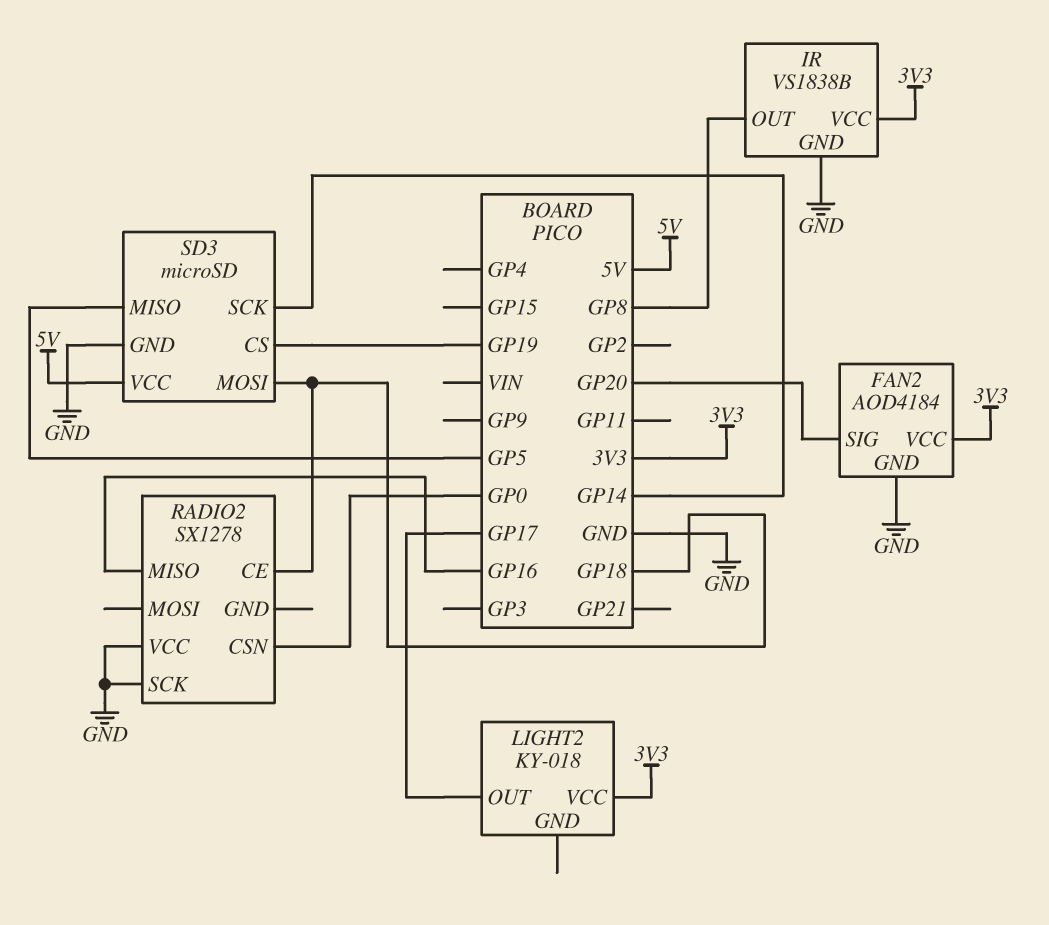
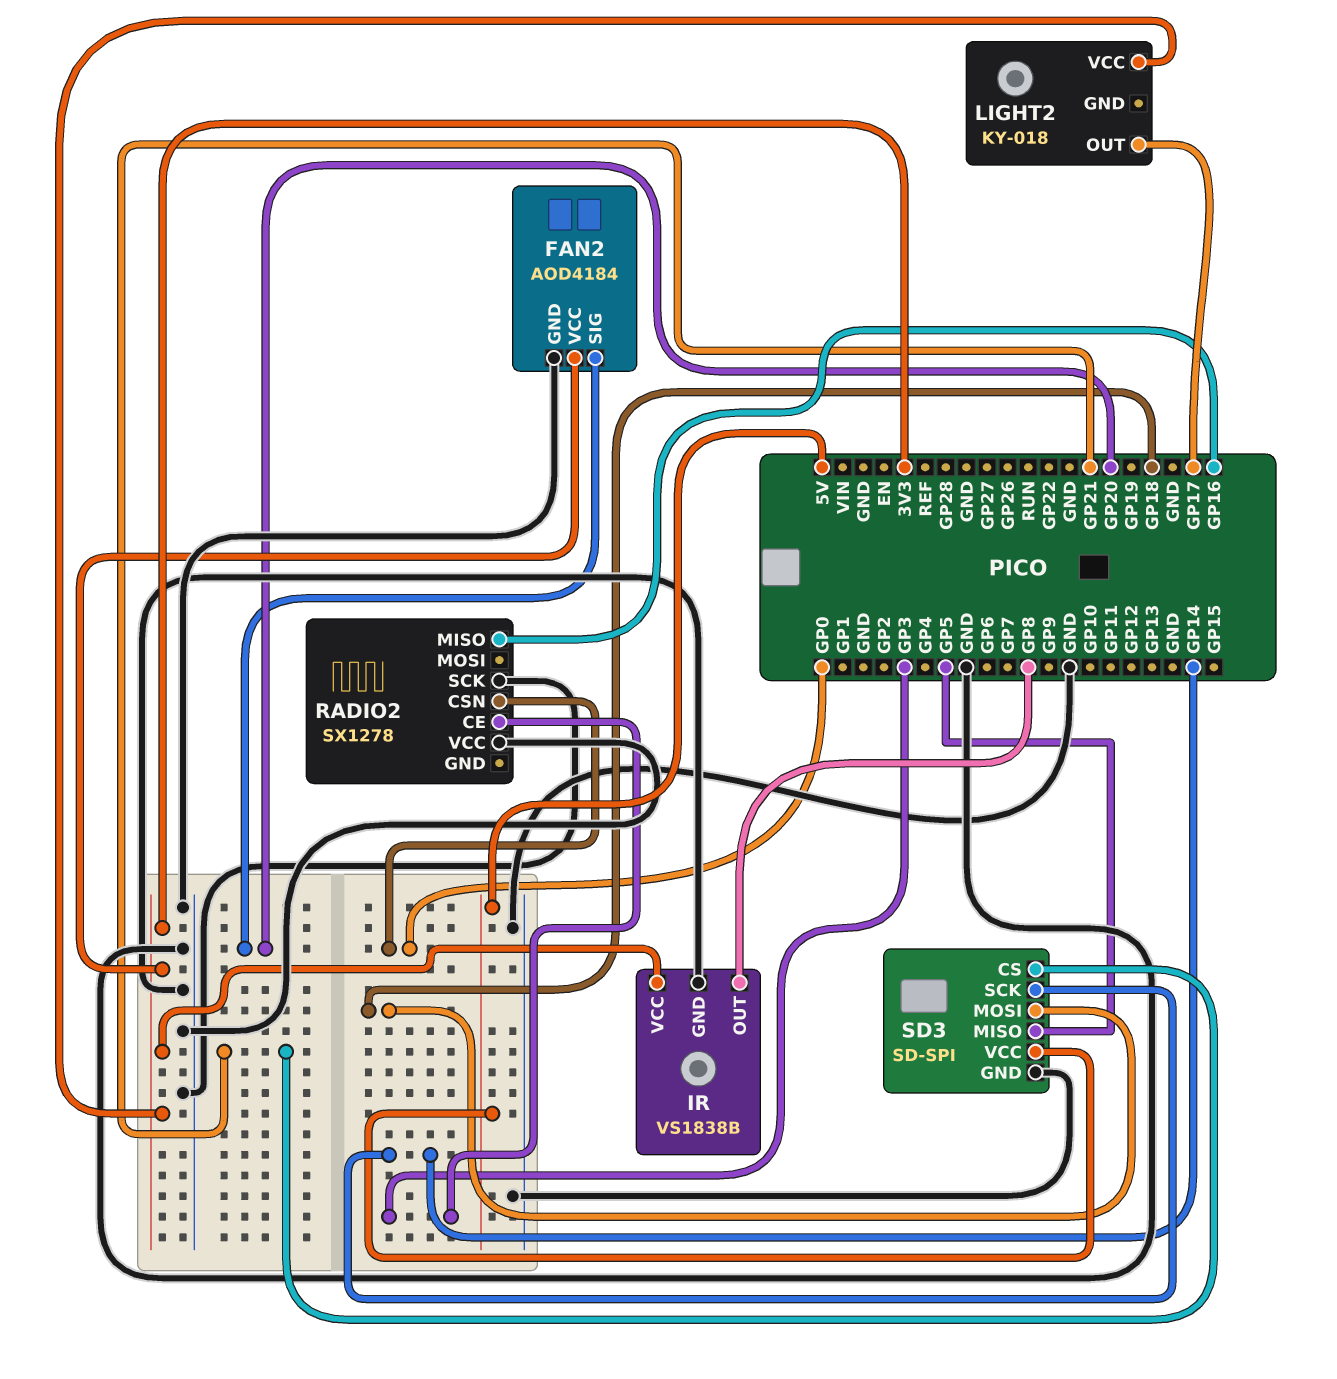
RADIO2 pin CE: GP18 -> GP3
SD3: microSD -> SD-SPI
SD3 pin CS: GP19 -> GP21

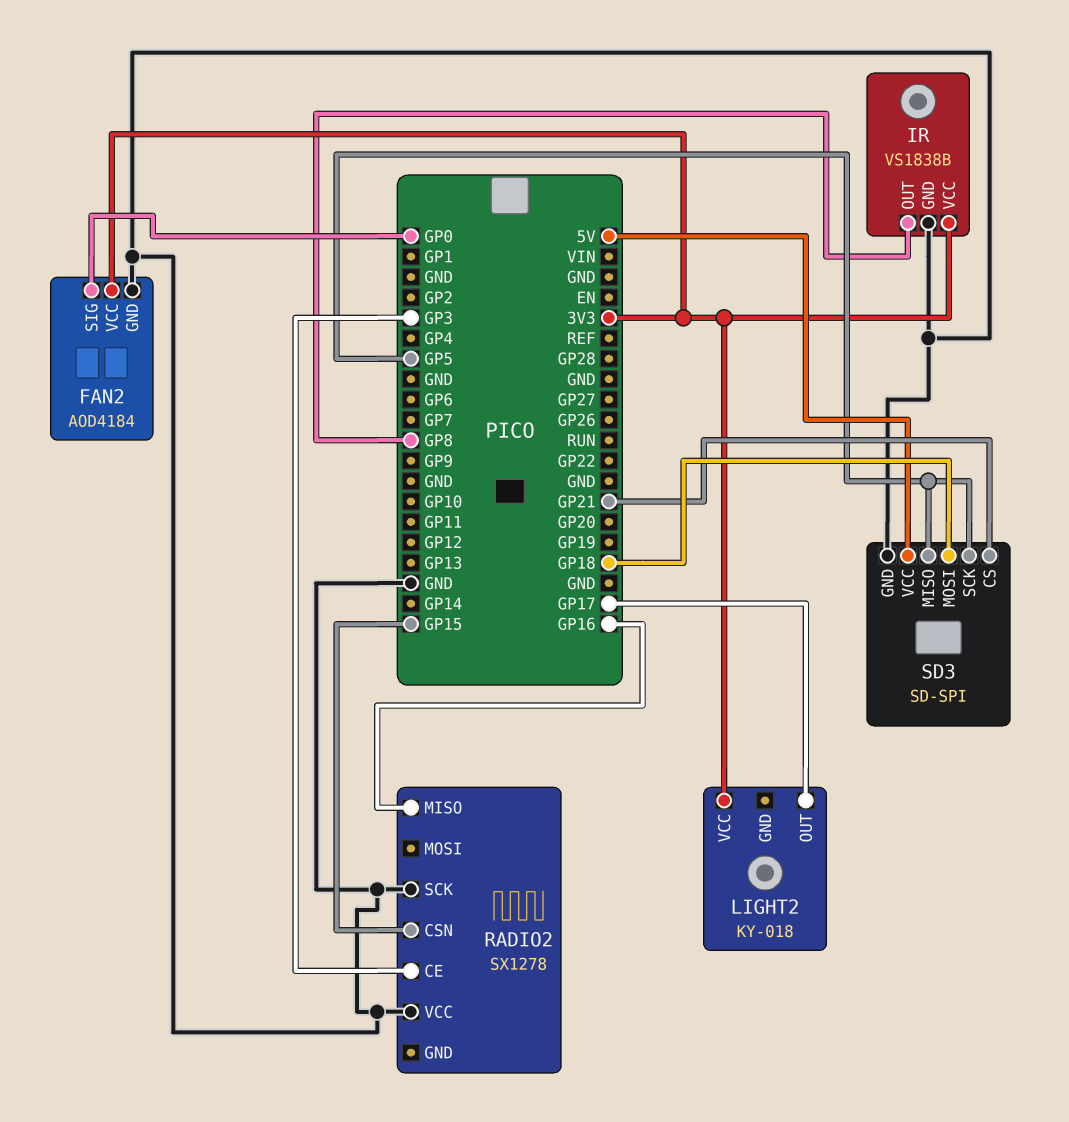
FAN2 pin SIG: GP20 -> GP0
RADIO2 pin CSN: GP0 -> GP15
SD3 pin SCK: GP14 -> GP5

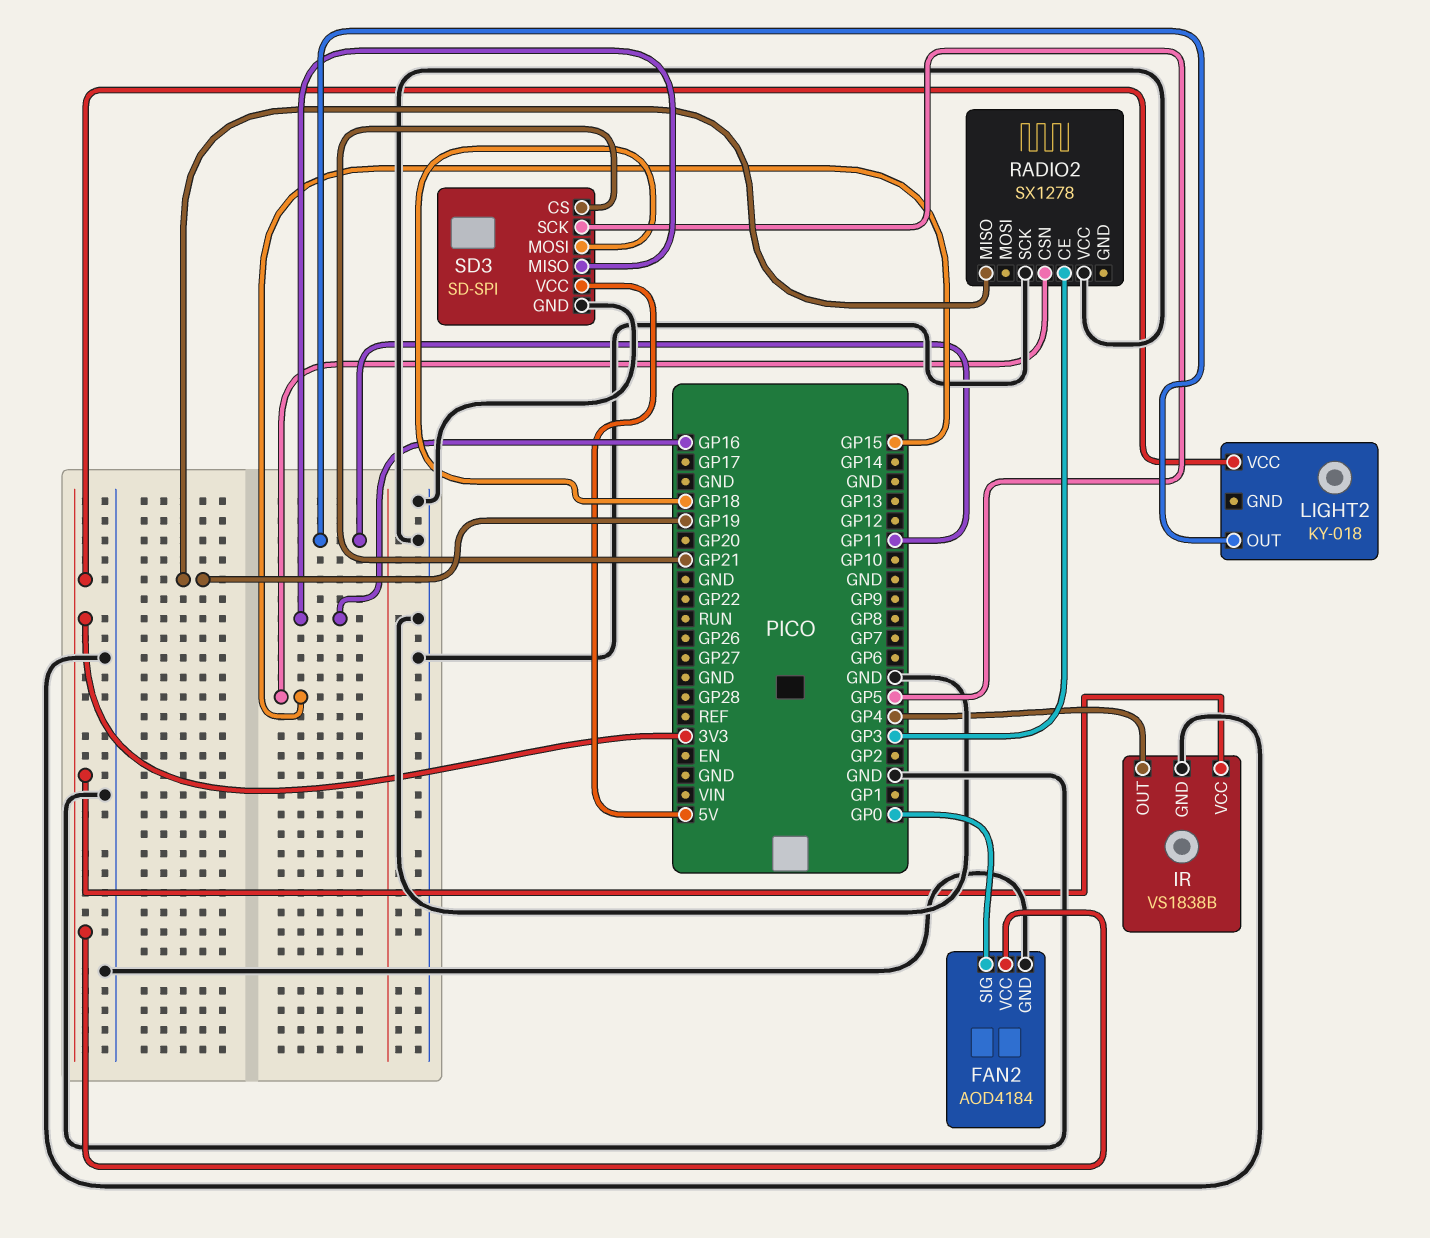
IR pin OUT: GP8 -> GP4
LIGHT2 pin OUT: GP17 -> GP11
RADIO2 pin MISO: GP16 -> GP19
SD3 pin MISO: GP5 -> GP16

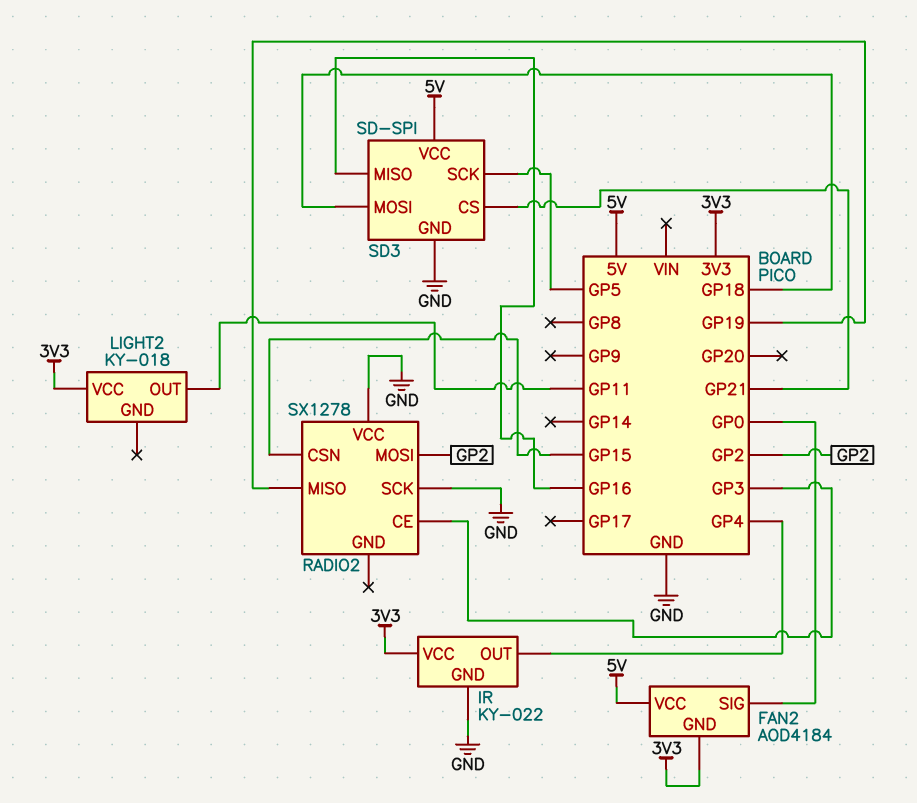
FAN2 pin GND: GND -> 3V3
FAN2 pin VCC: 3V3 -> 5V
IR: VS1838B -> KY-022
RADIO2 pin MOSI: none -> GP2

